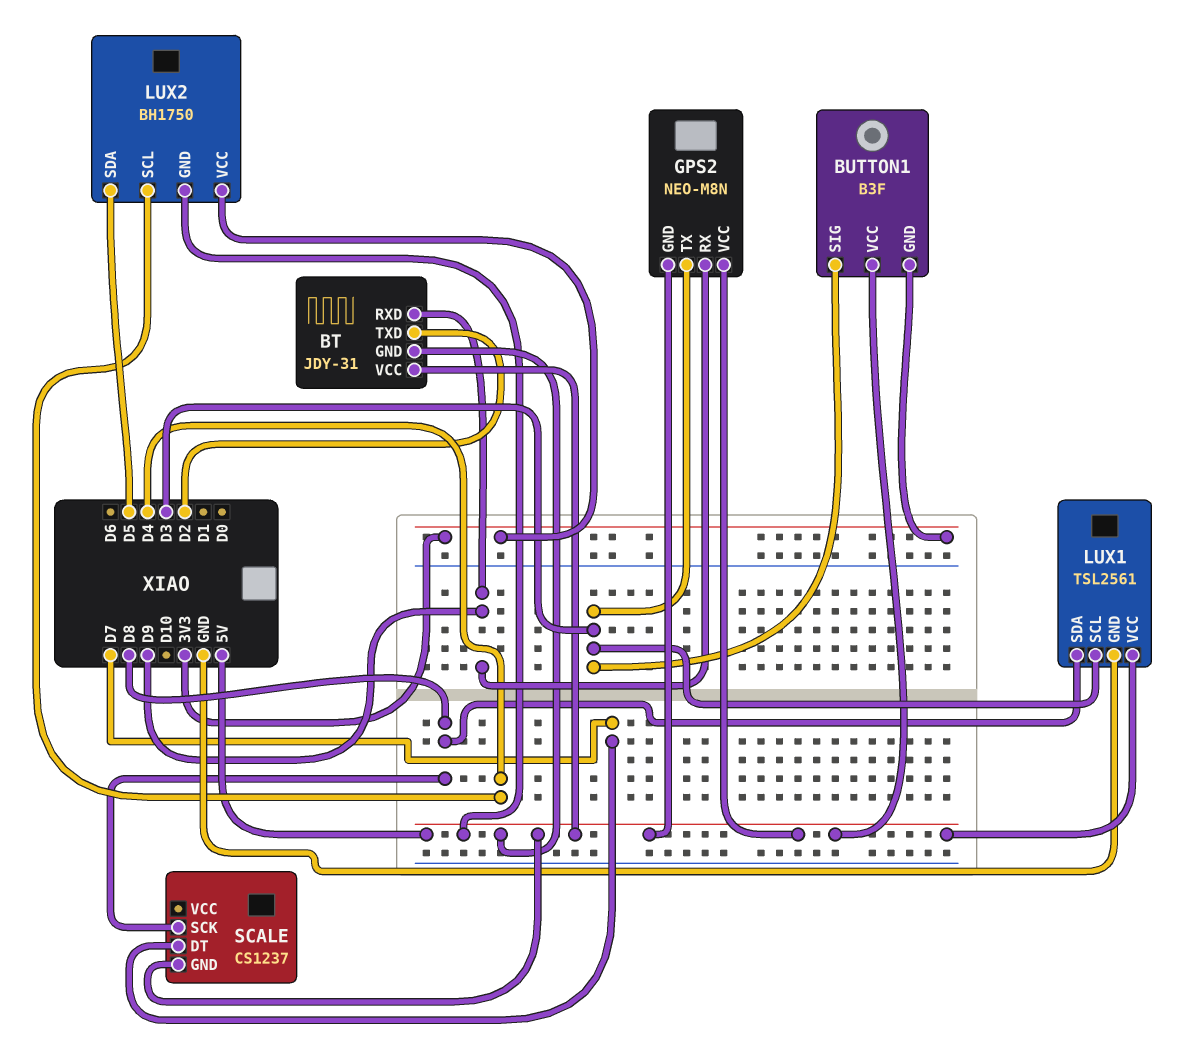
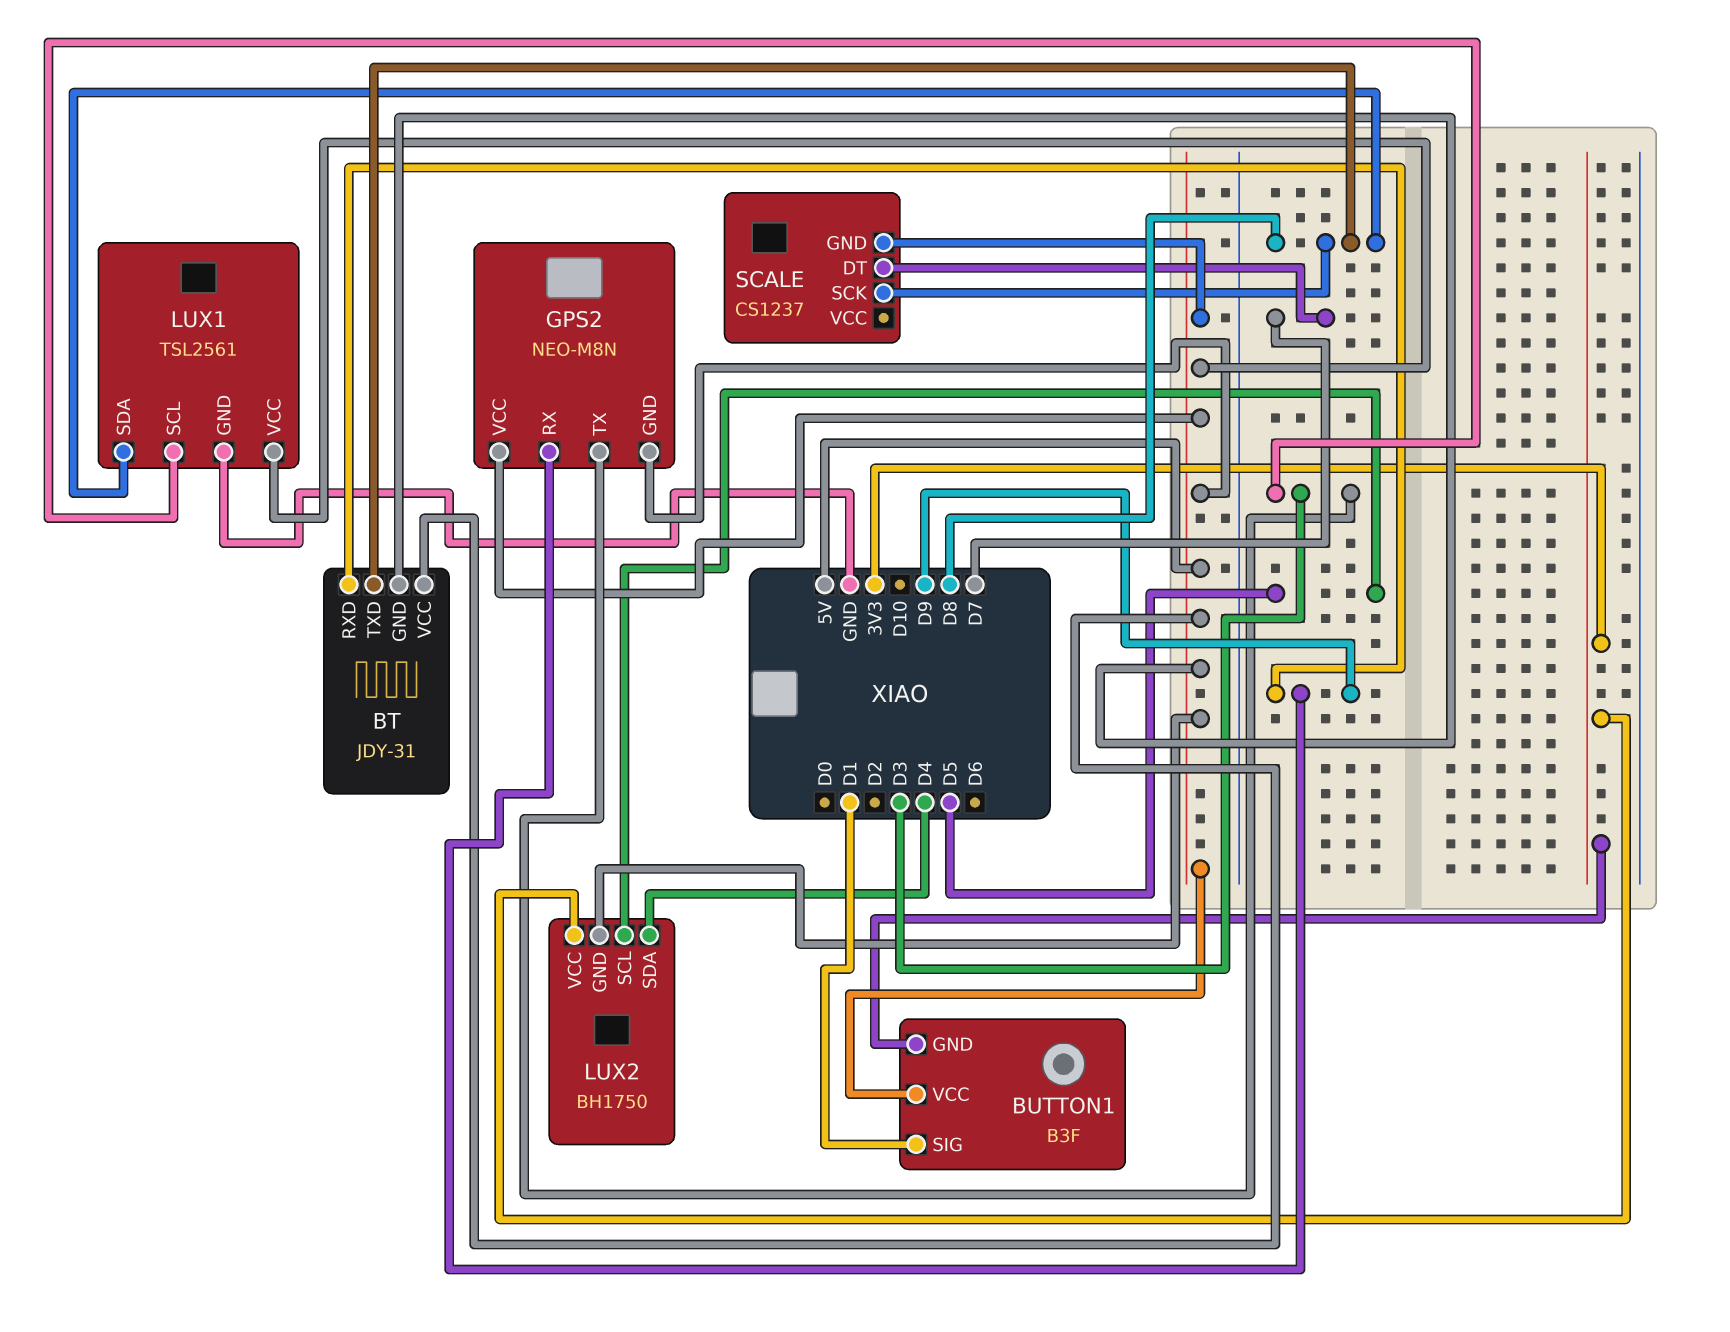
BT pin TXD: D2 -> D8
BUTTON1 pin SIG: D3 -> D1
LUX2 pin SCL: D4 -> D5
LUX2 pin SDA: D5 -> D4

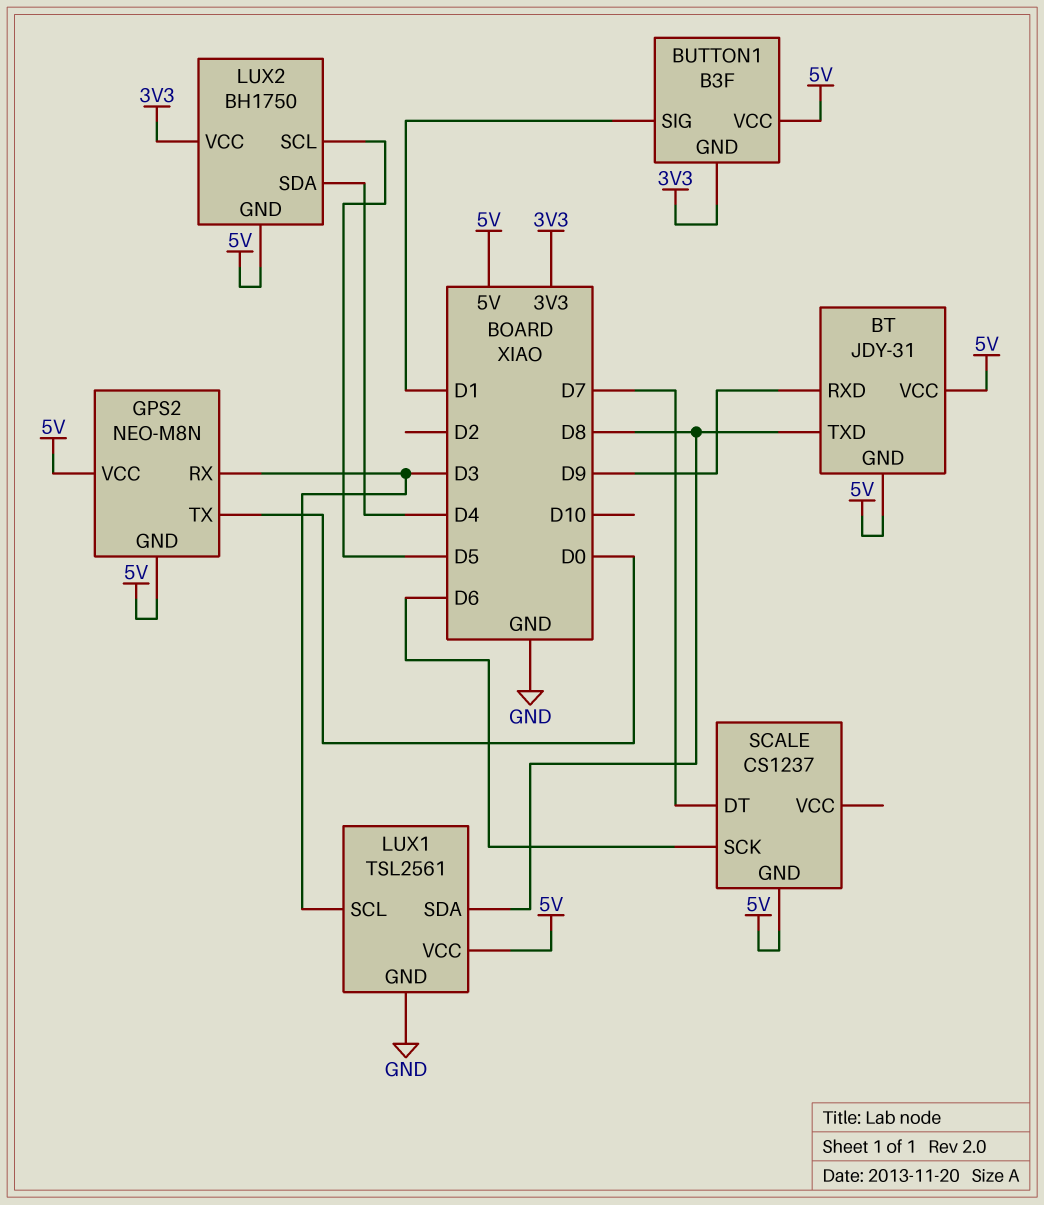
GPS2 pin RX: D9 -> D3
GPS2 pin TX: D3 -> D0
SCALE pin SCK: D8 -> D6

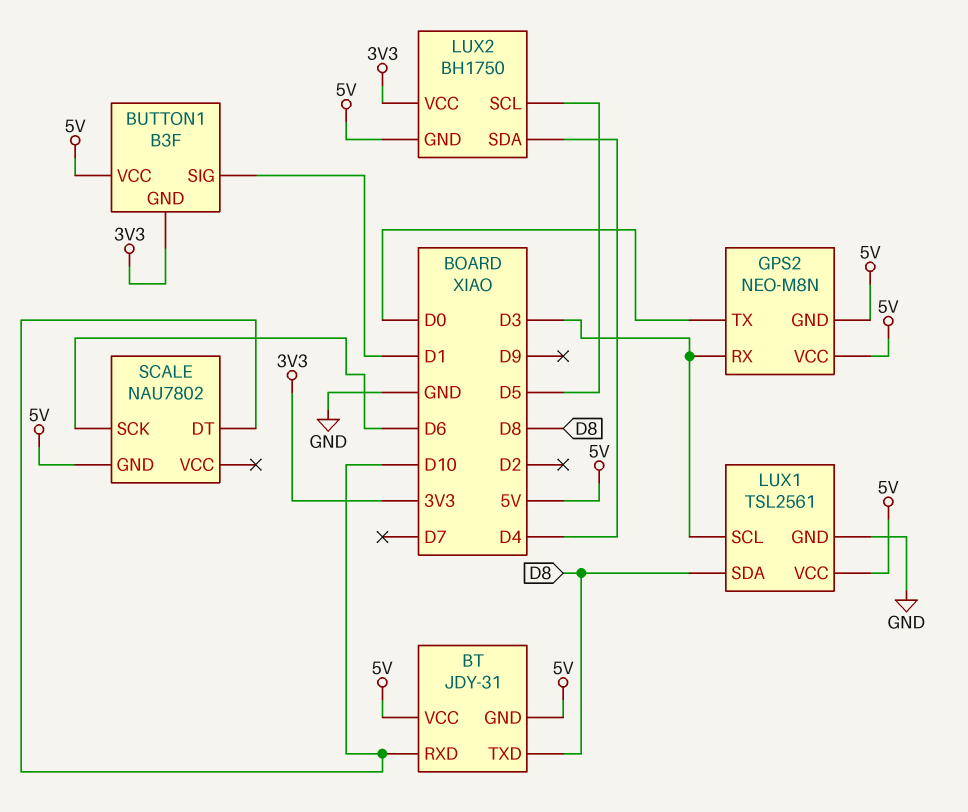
BT pin RXD: D9 -> D10
SCALE: CS1237 -> NAU7802
SCALE pin DT: D7 -> D10

